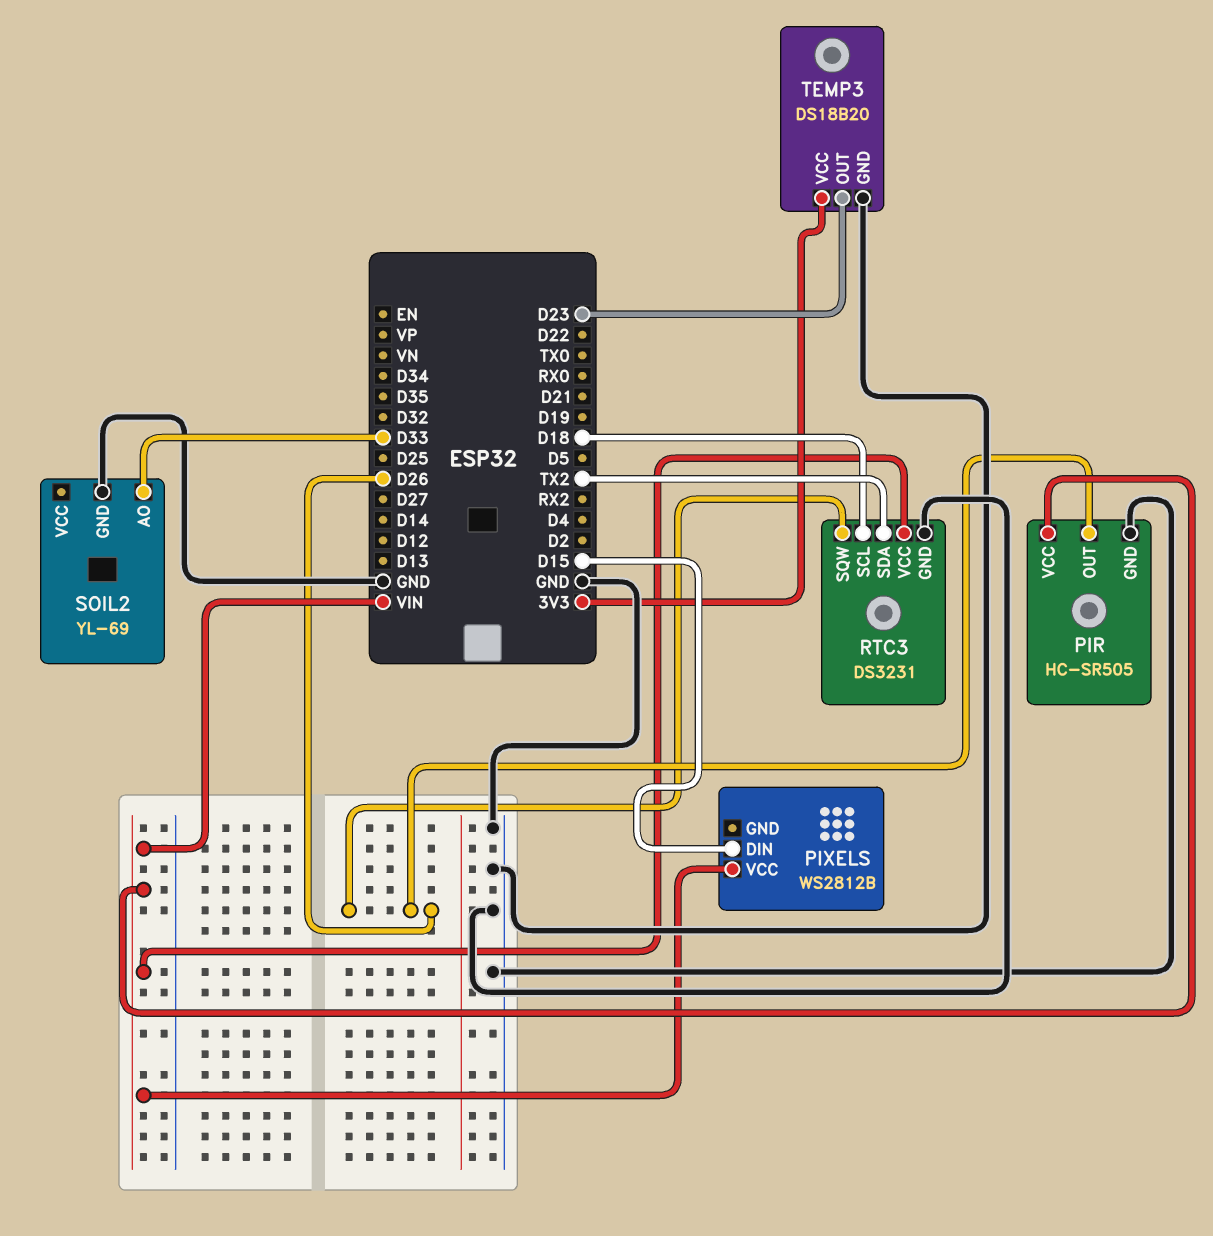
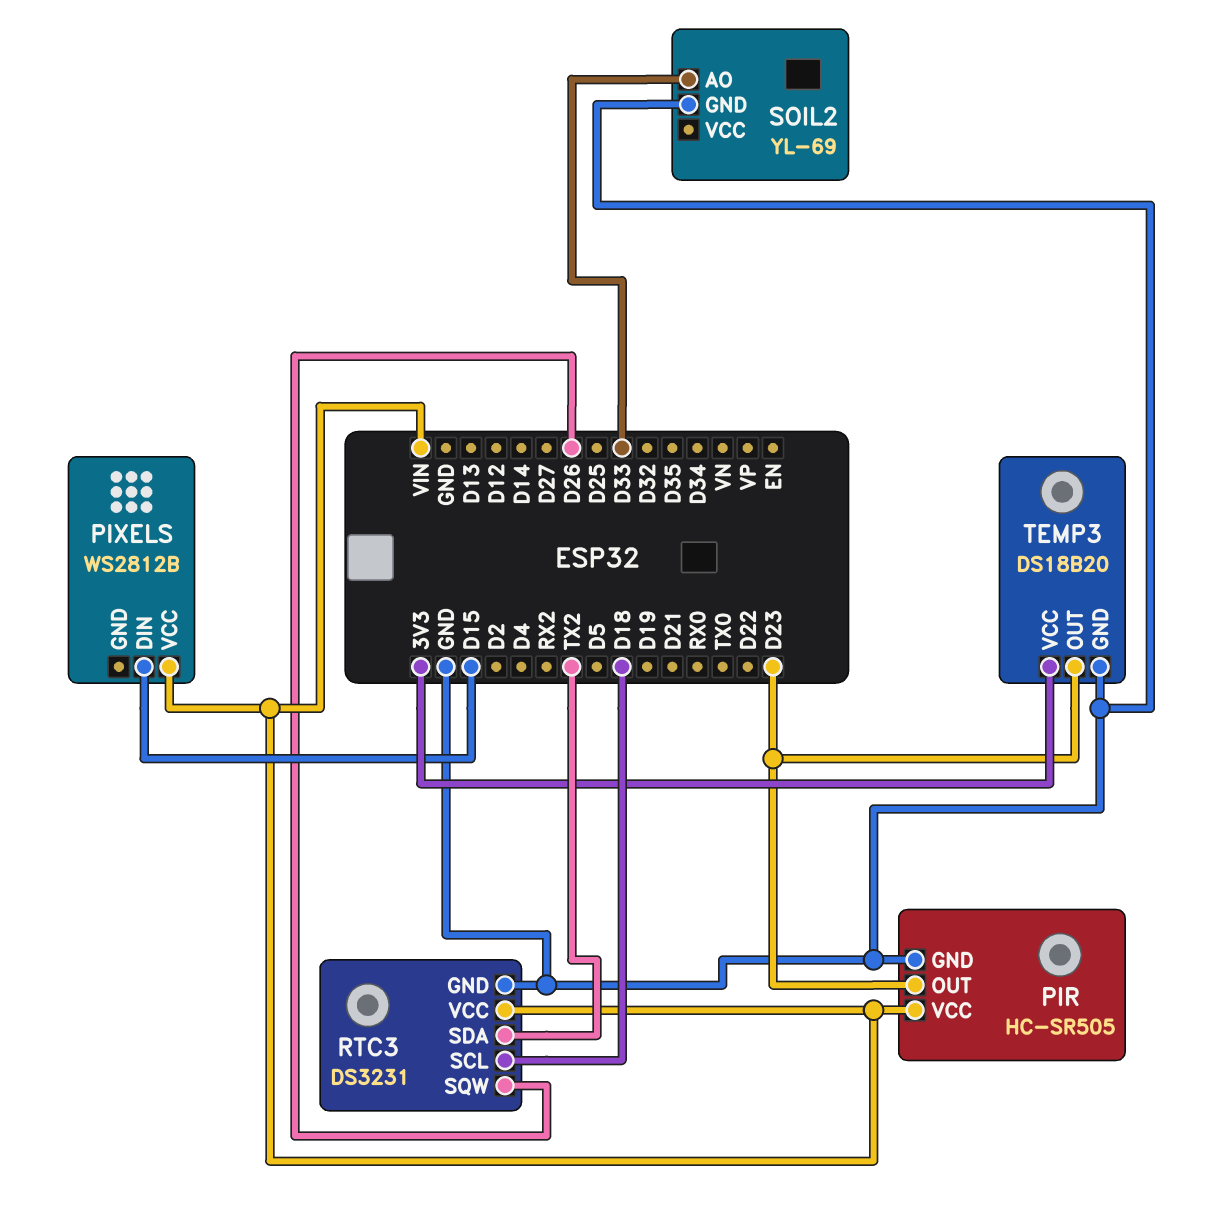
PIR pin OUT: D26 -> D23

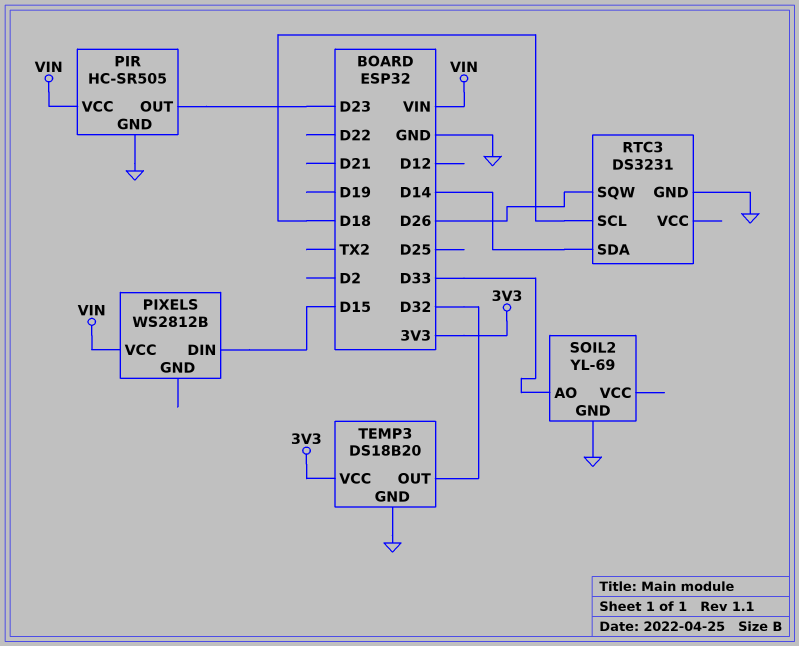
RTC3 pin SDA: TX2 -> D14
RTC3 pin VCC: VIN -> none
TEMP3 pin OUT: D23 -> D32

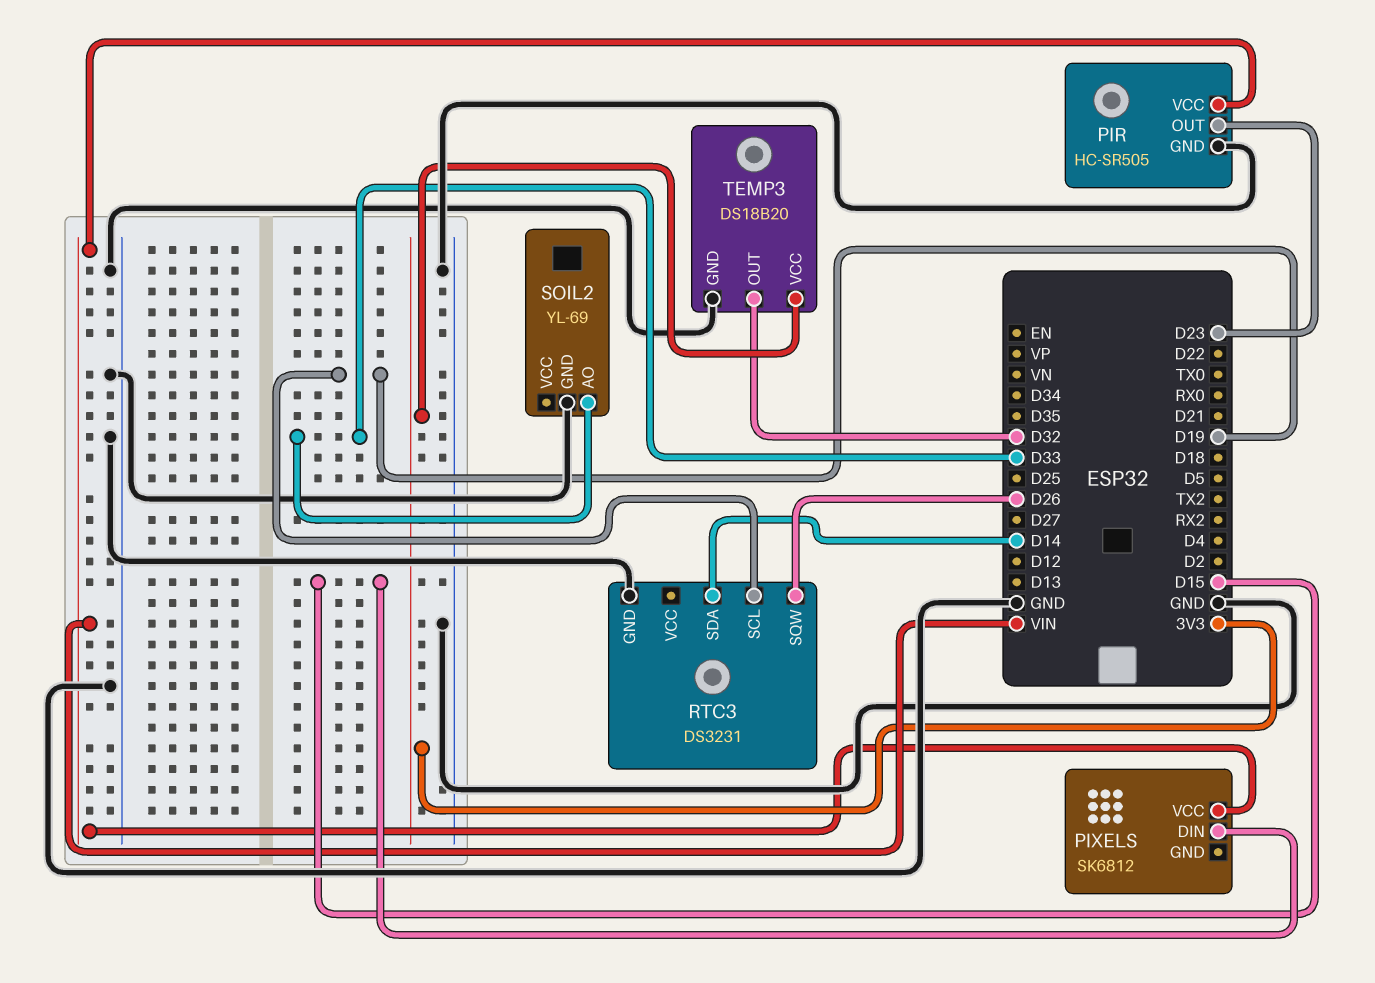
PIXELS: WS2812B -> SK6812
RTC3 pin SCL: D18 -> D19

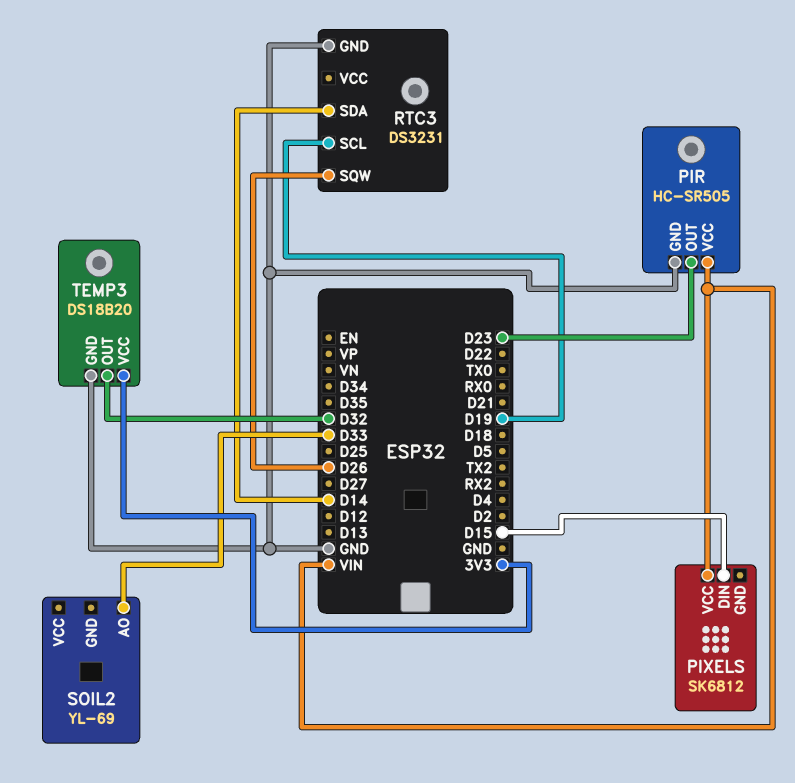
SOIL2 pin GND: GND -> none

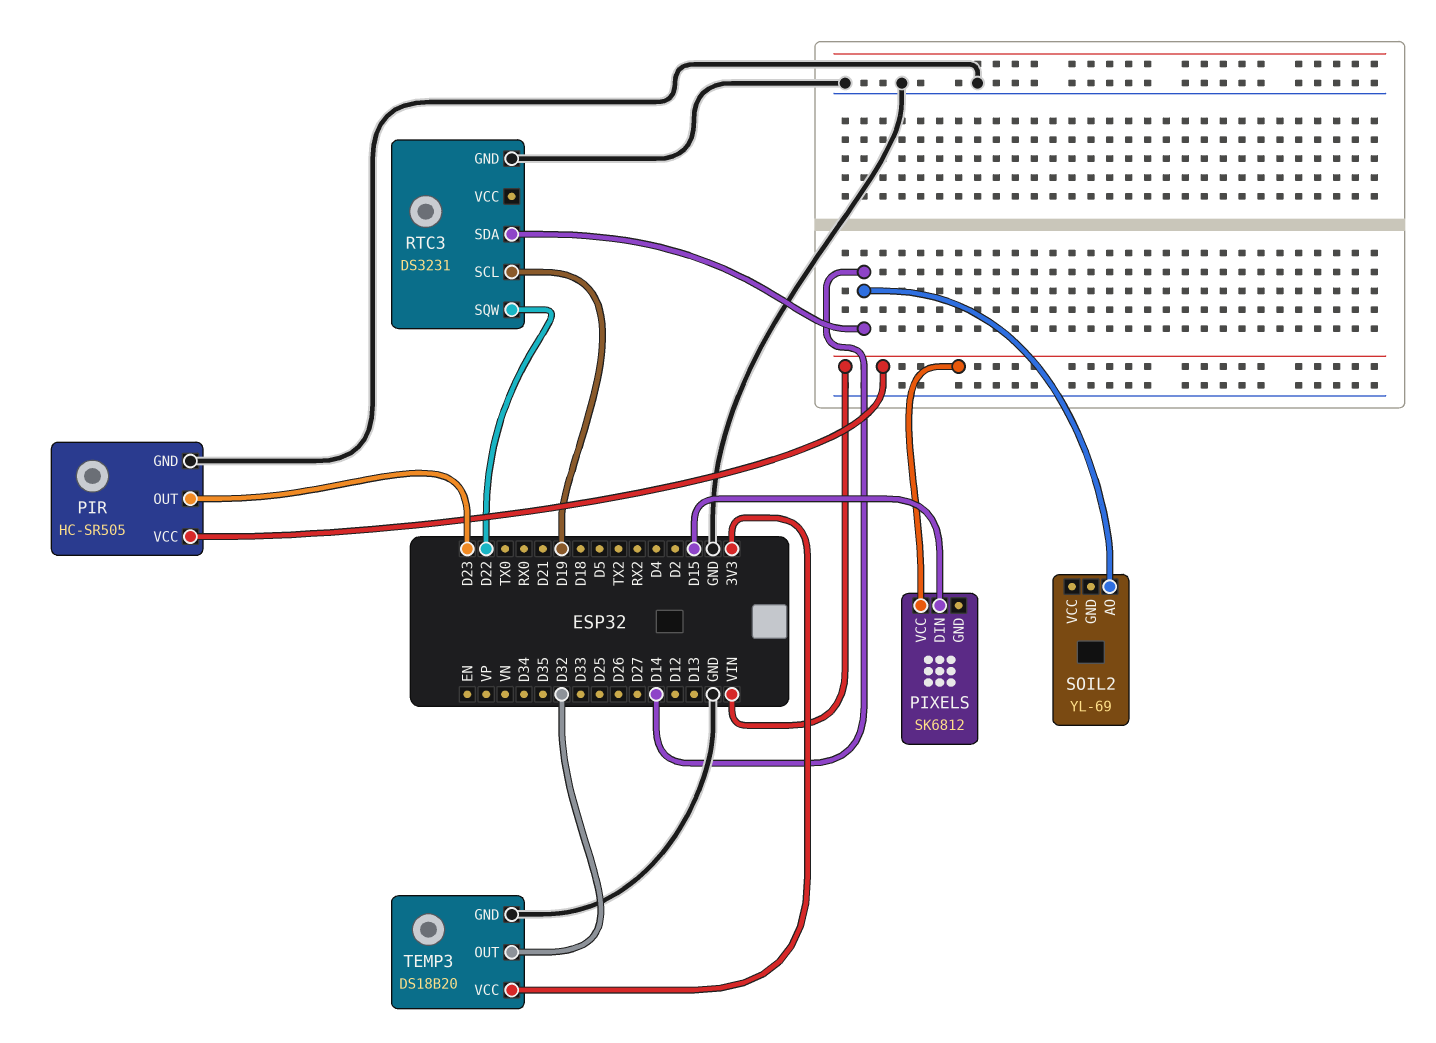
RTC3 pin SQW: D26 -> D22
SOIL2 pin AO: D33 -> D14

